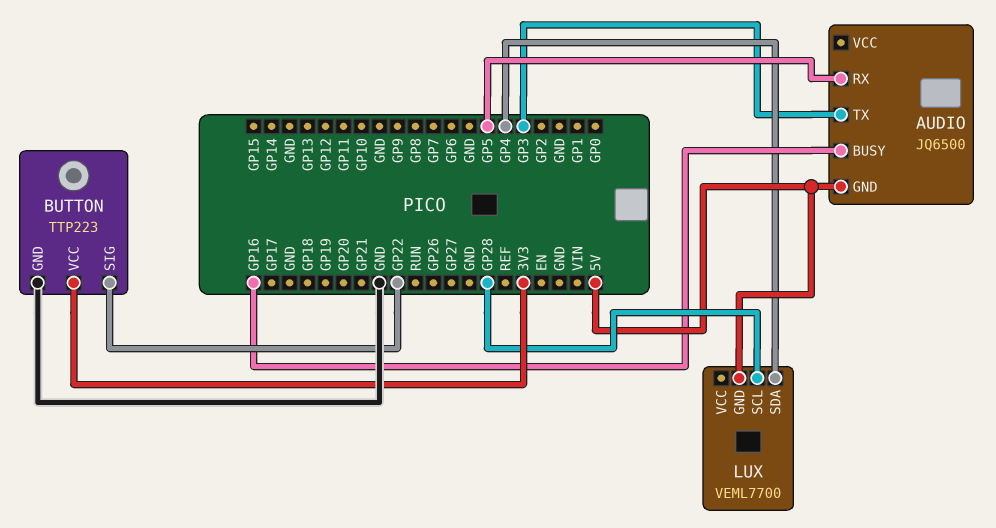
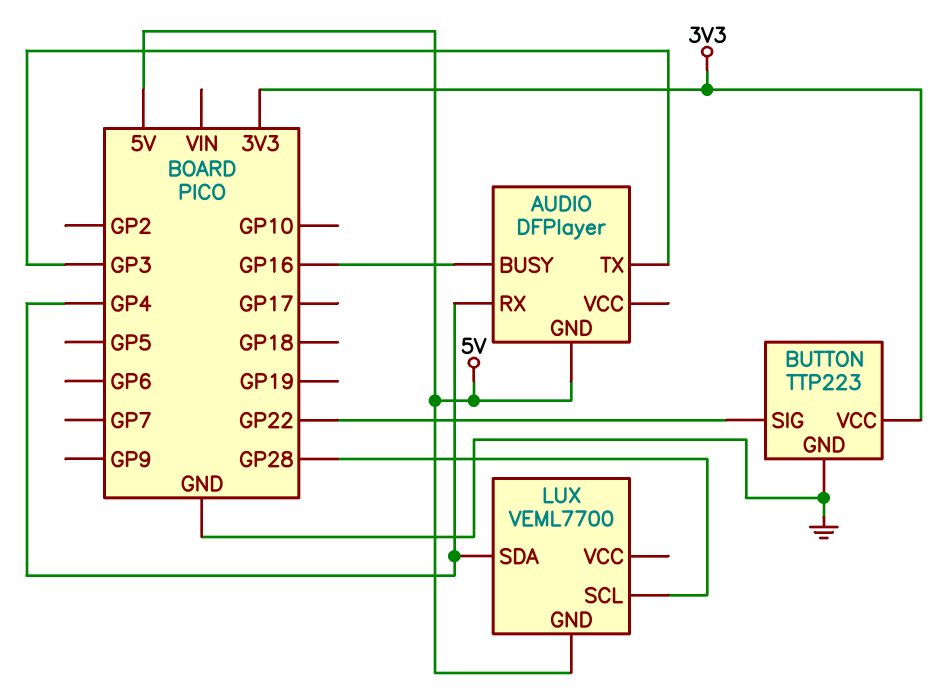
AUDIO: JQ6500 -> DFPlayer
AUDIO pin RX: GP5 -> GP4

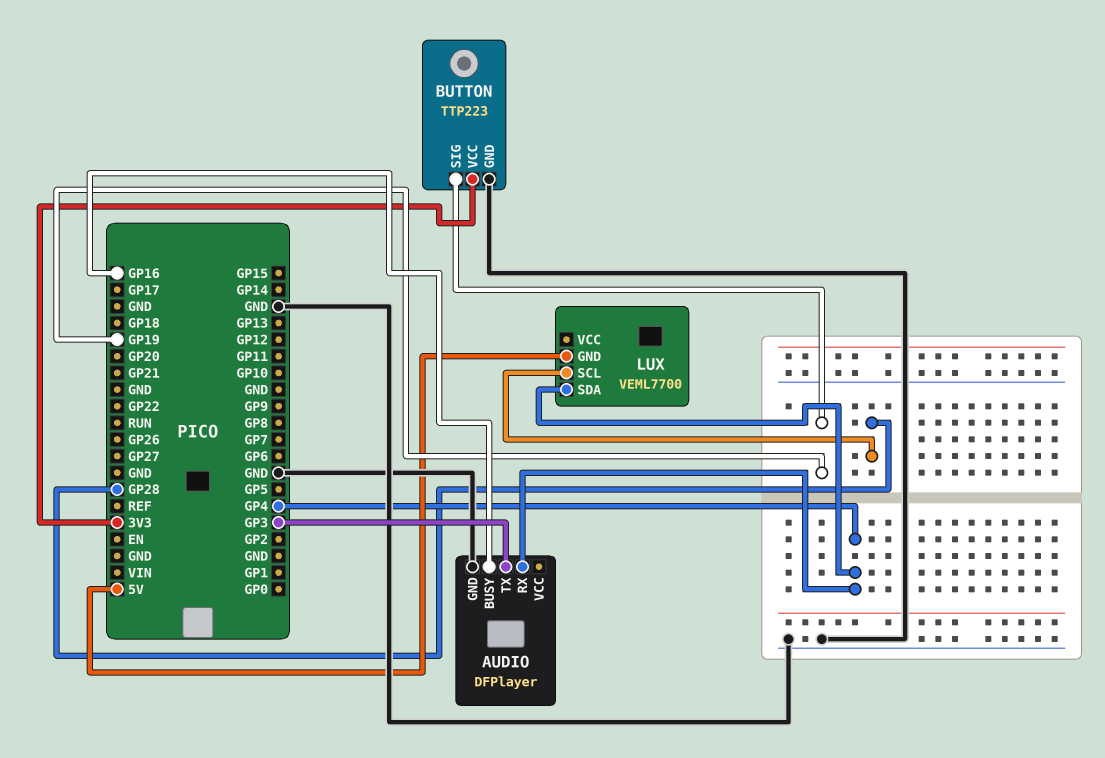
AUDIO pin GND: 5V -> GND
BUTTON pin SIG: GP22 -> GP19

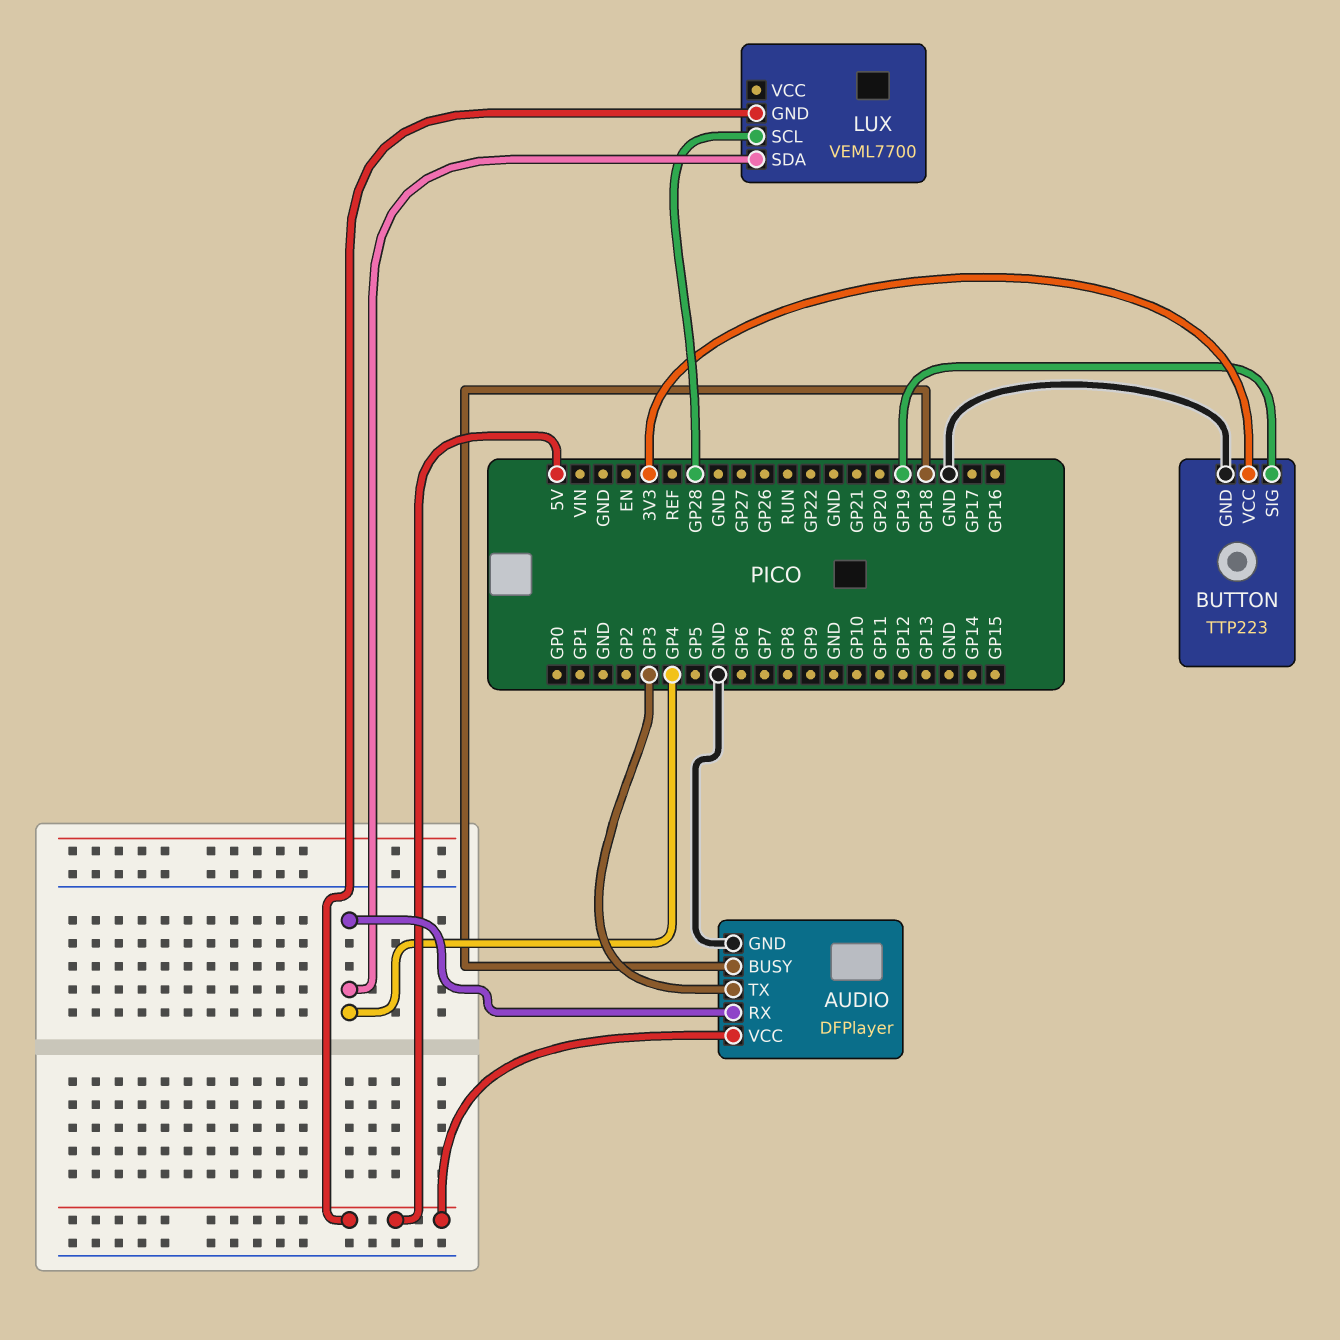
AUDIO pin BUSY: GP16 -> GP18
AUDIO pin VCC: none -> 5V

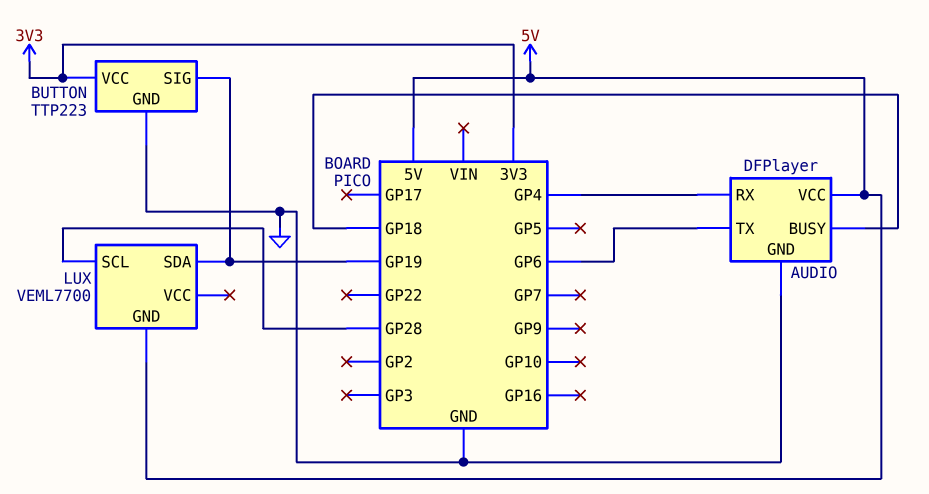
AUDIO pin TX: GP3 -> GP6
LUX pin SDA: GP4 -> GP19

